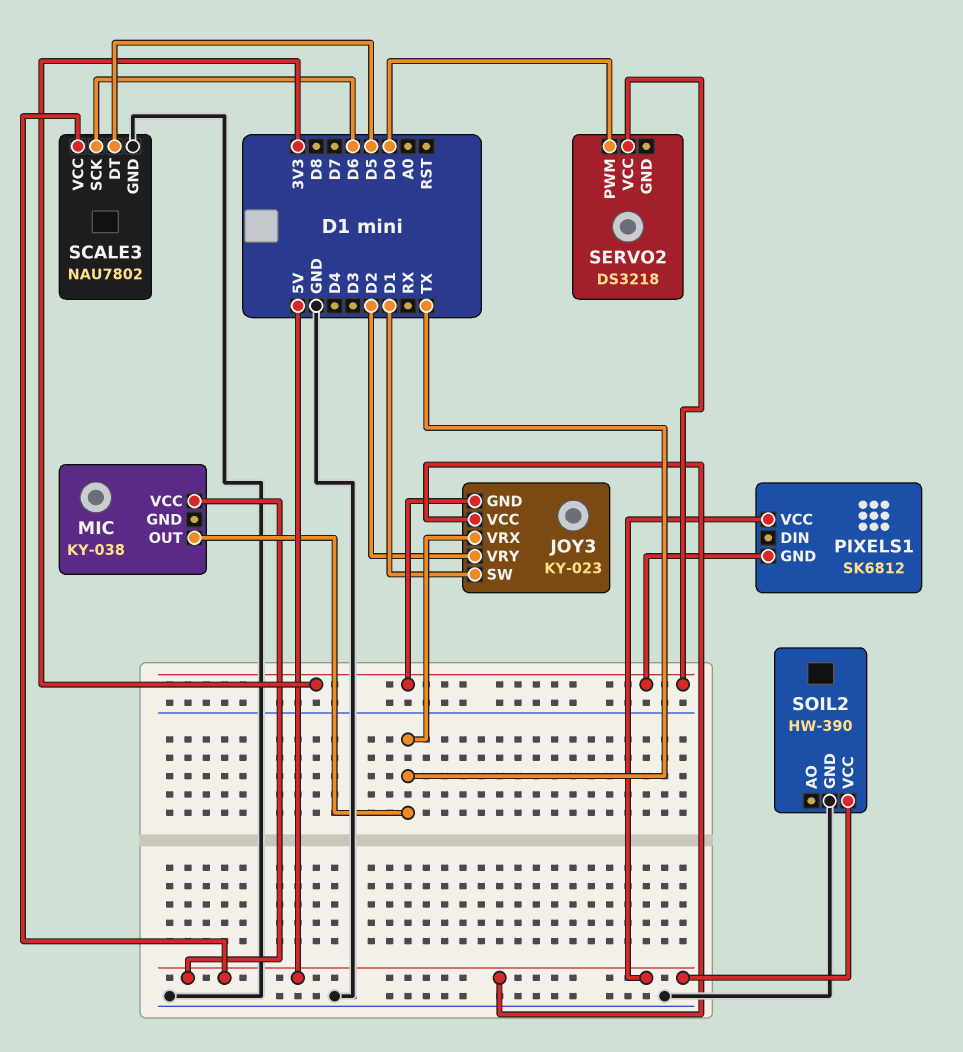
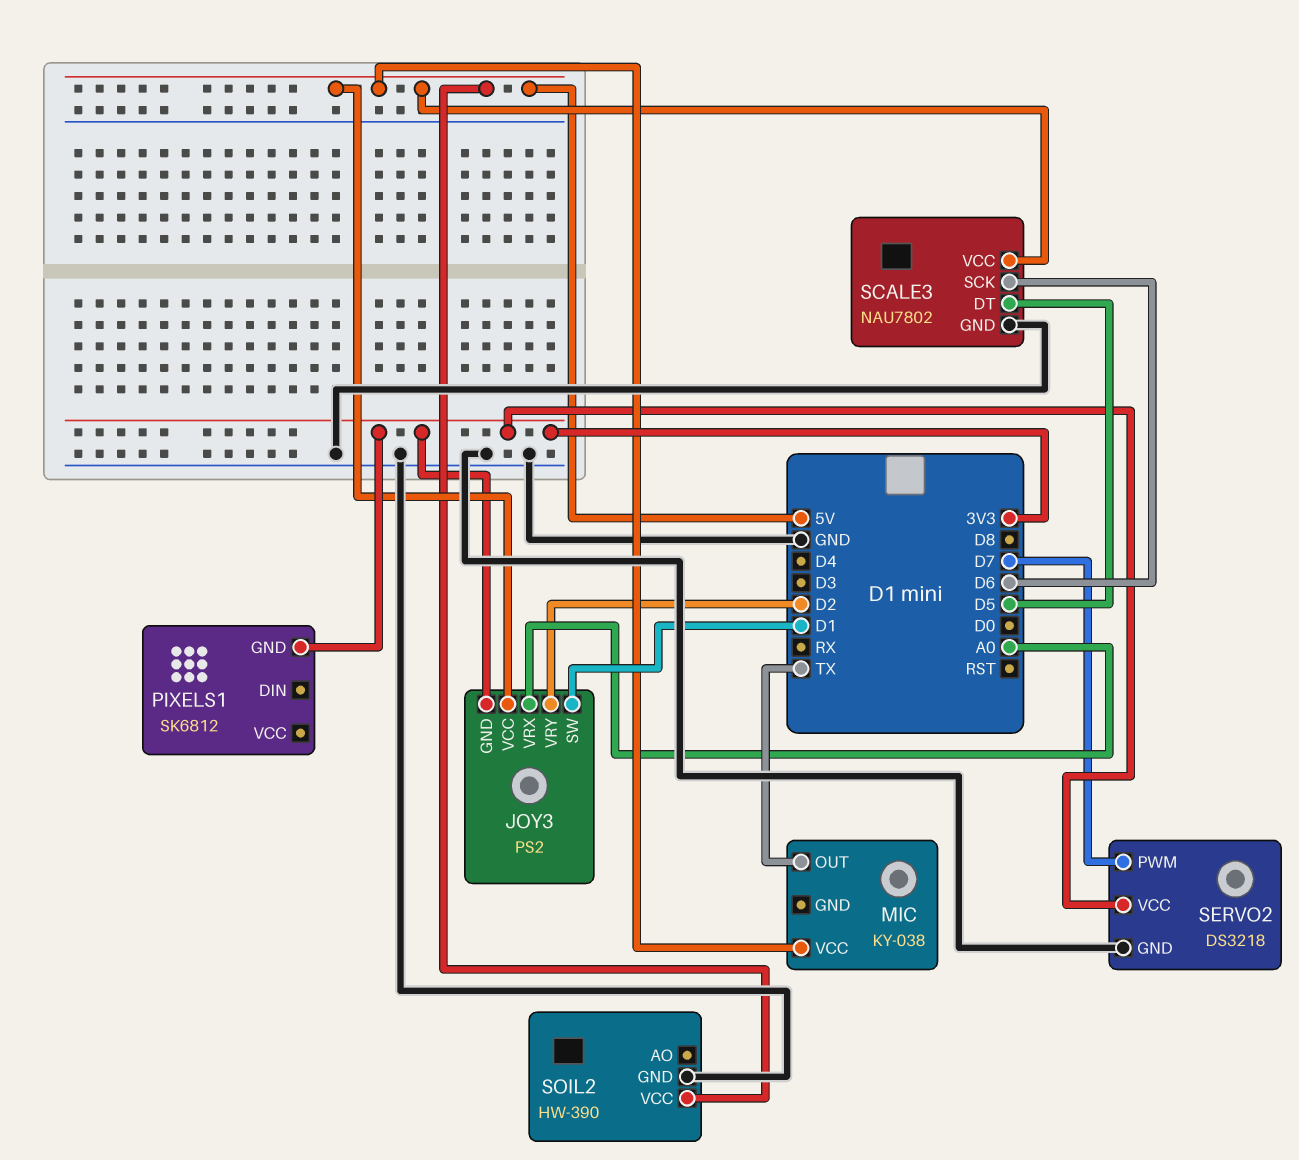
JOY3: KY-023 -> PS2
JOY3 pin VRX: TX -> A0
PIXELS1 pin VCC: 5V -> none
SERVO2 pin GND: none -> GND
SERVO2 pin PWM: D0 -> D7

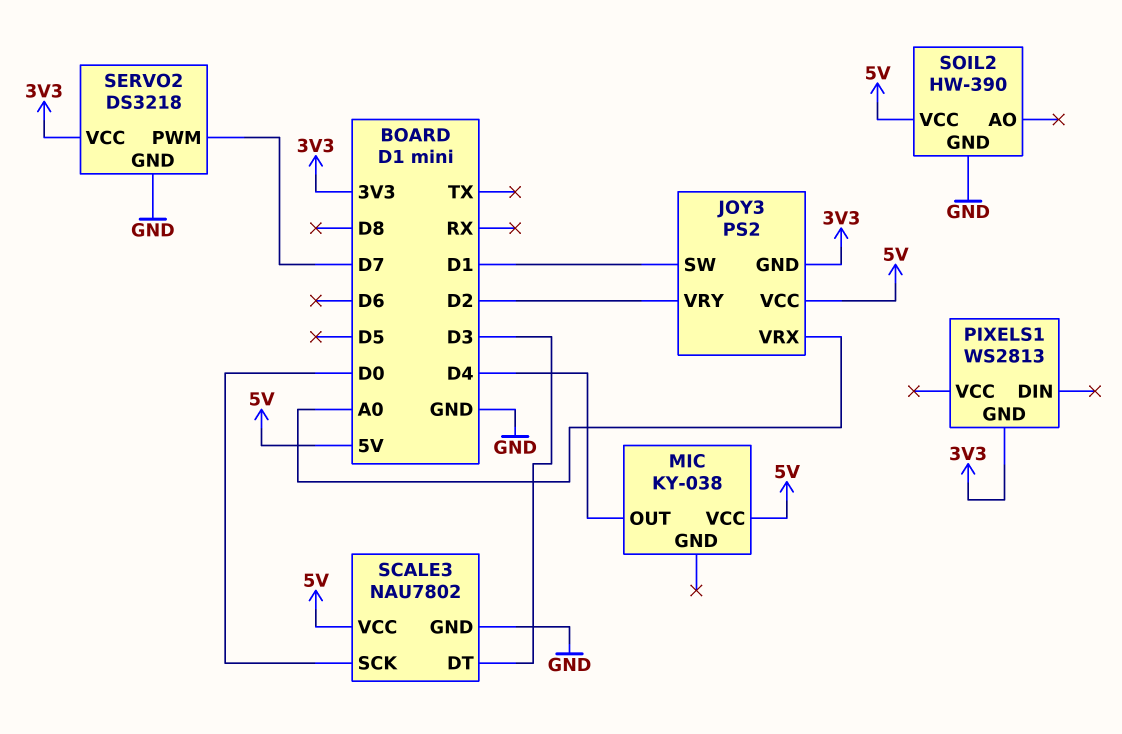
MIC pin OUT: TX -> D4
PIXELS1: SK6812 -> WS2813
SCALE3 pin DT: D5 -> D3
SCALE3 pin SCK: D6 -> D0

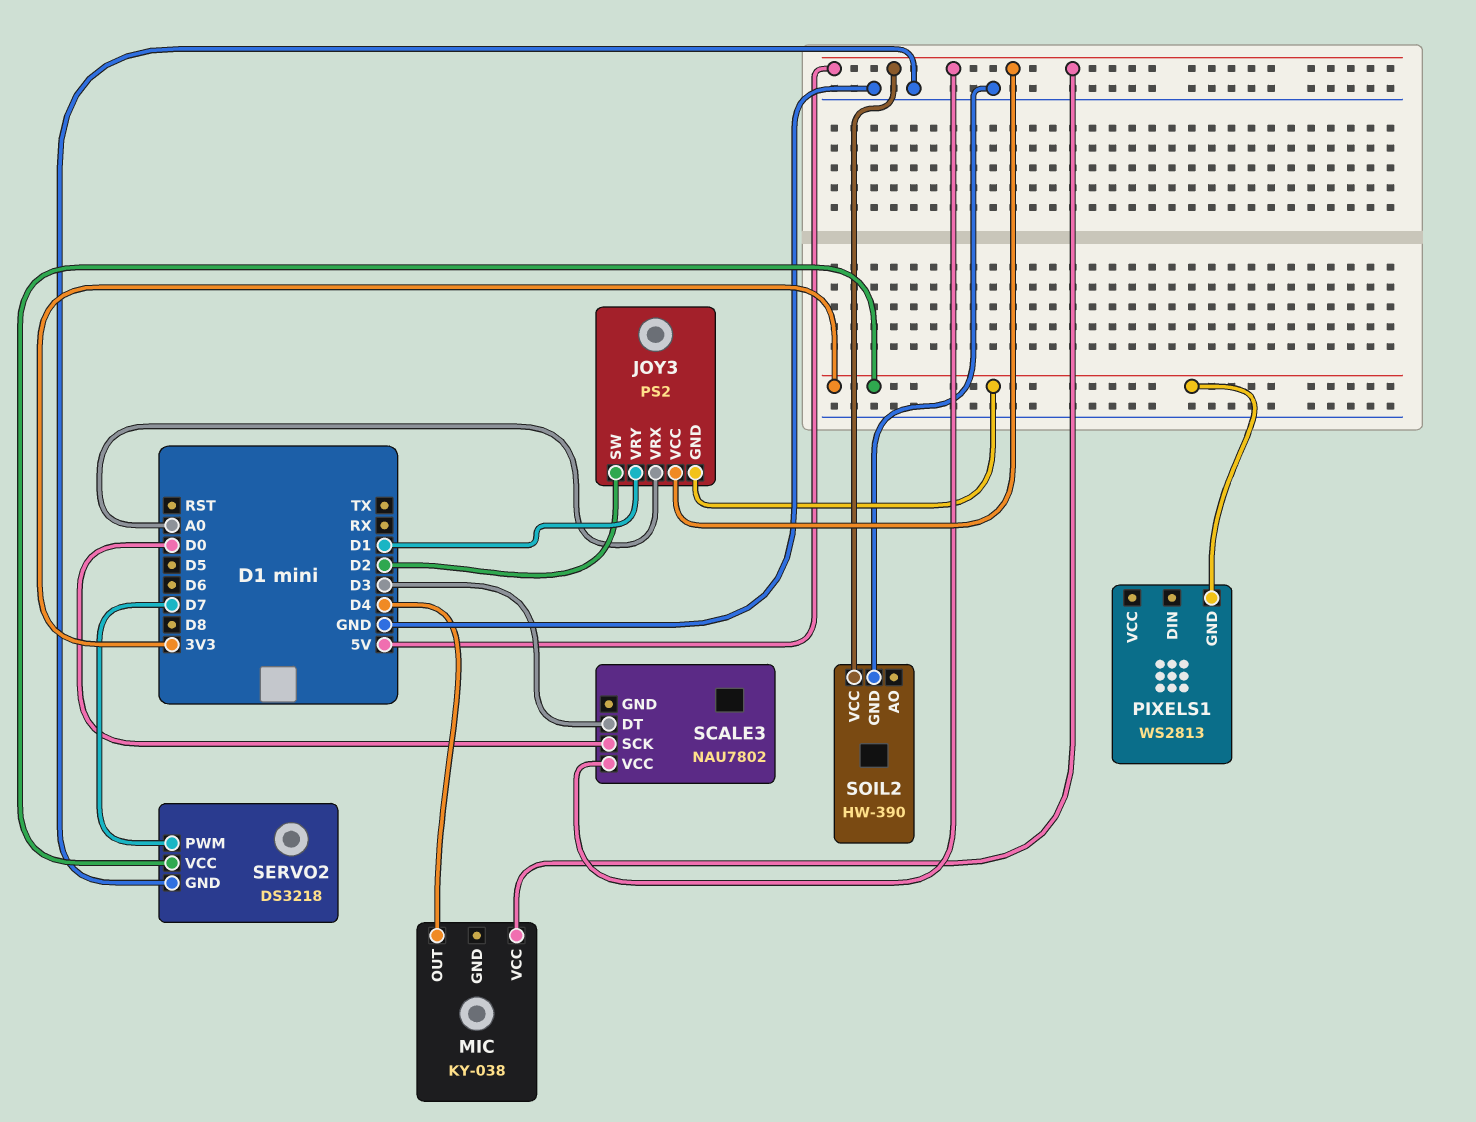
JOY3 pin SW: D1 -> D2
JOY3 pin VRY: D2 -> D1
SCALE3 pin GND: GND -> none

